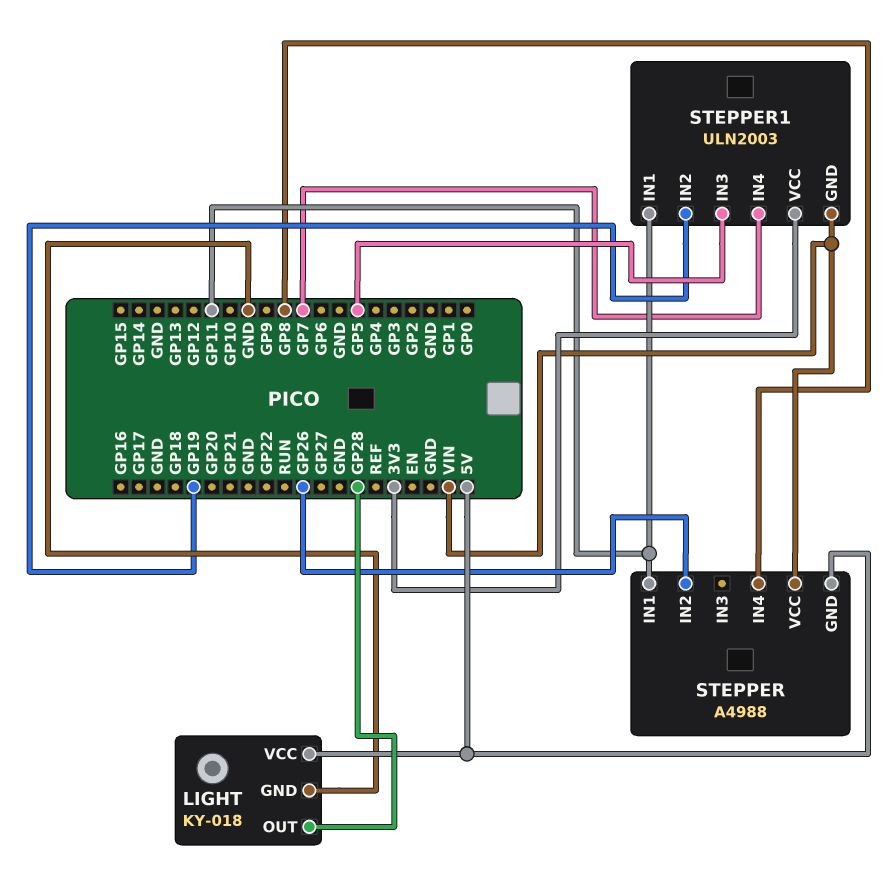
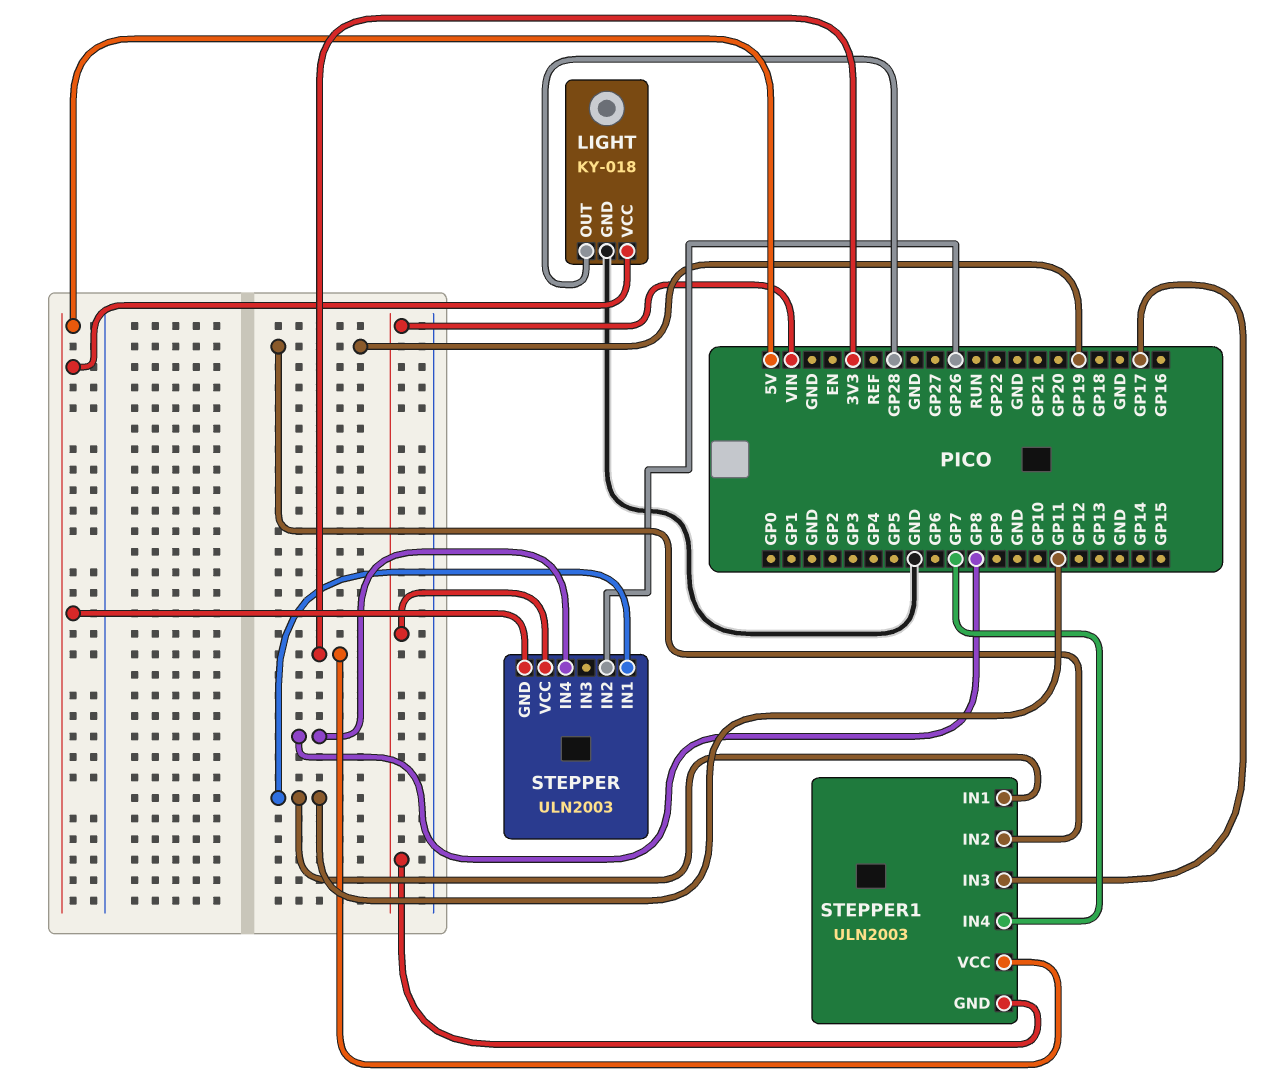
STEPPER: A4988 -> ULN2003
STEPPER1 pin IN3: GP5 -> GP17

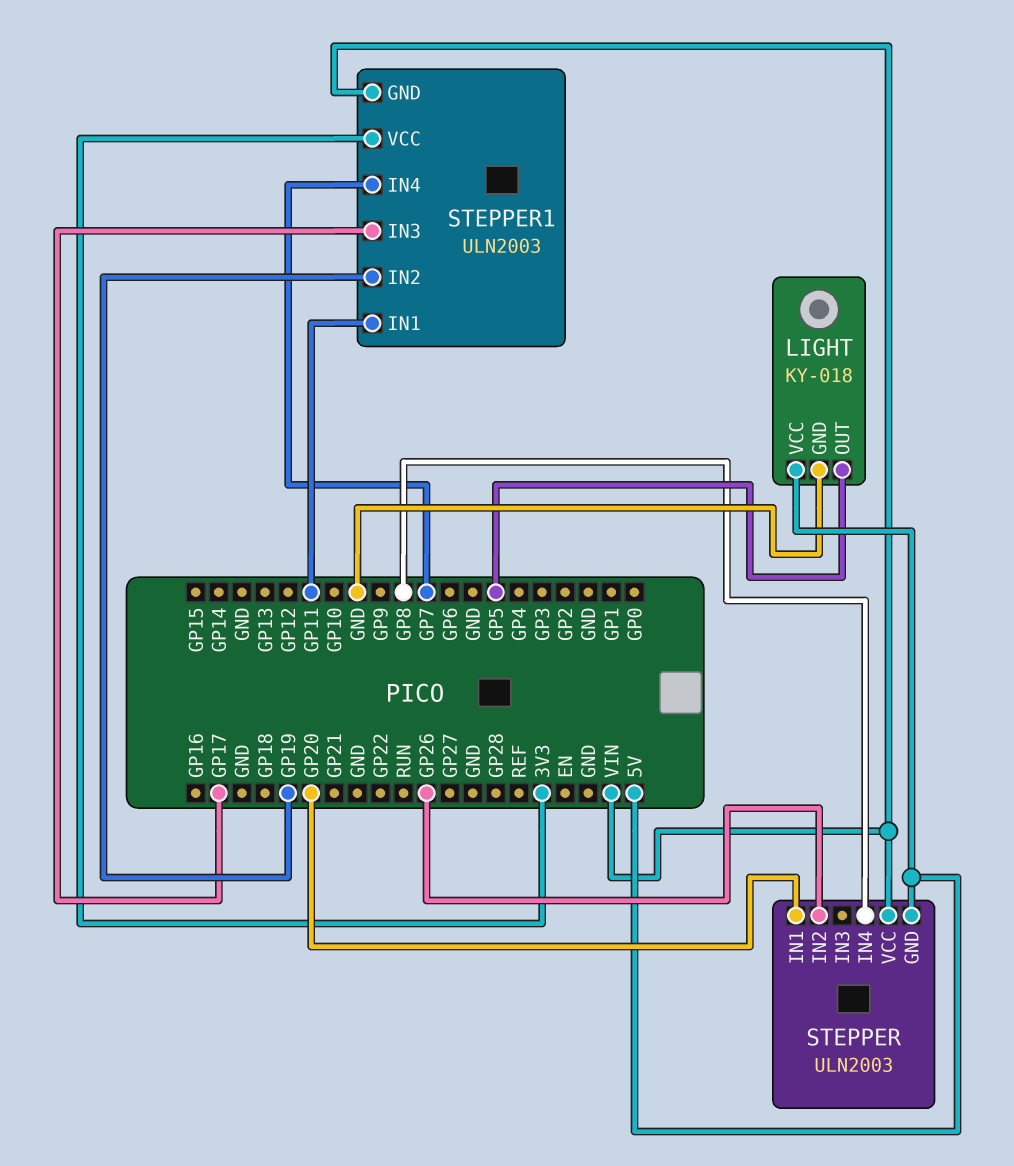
LIGHT pin OUT: GP28 -> GP5
STEPPER pin IN1: GP11 -> GP20

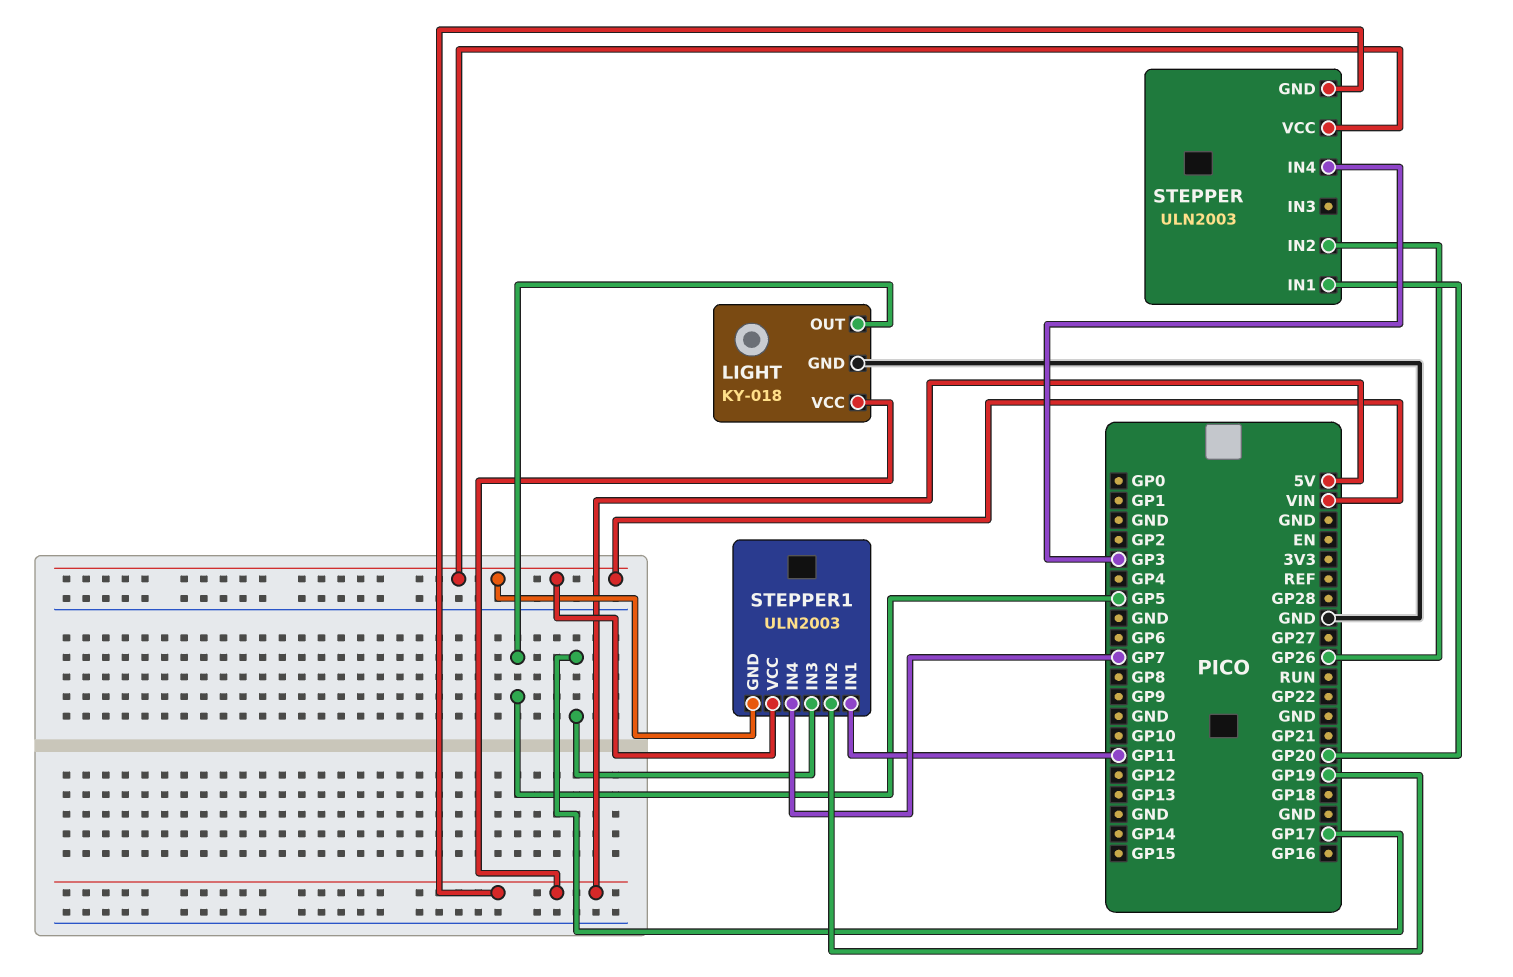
STEPPER pin IN4: GP8 -> GP3
STEPPER1 pin VCC: 3V3 -> VIN

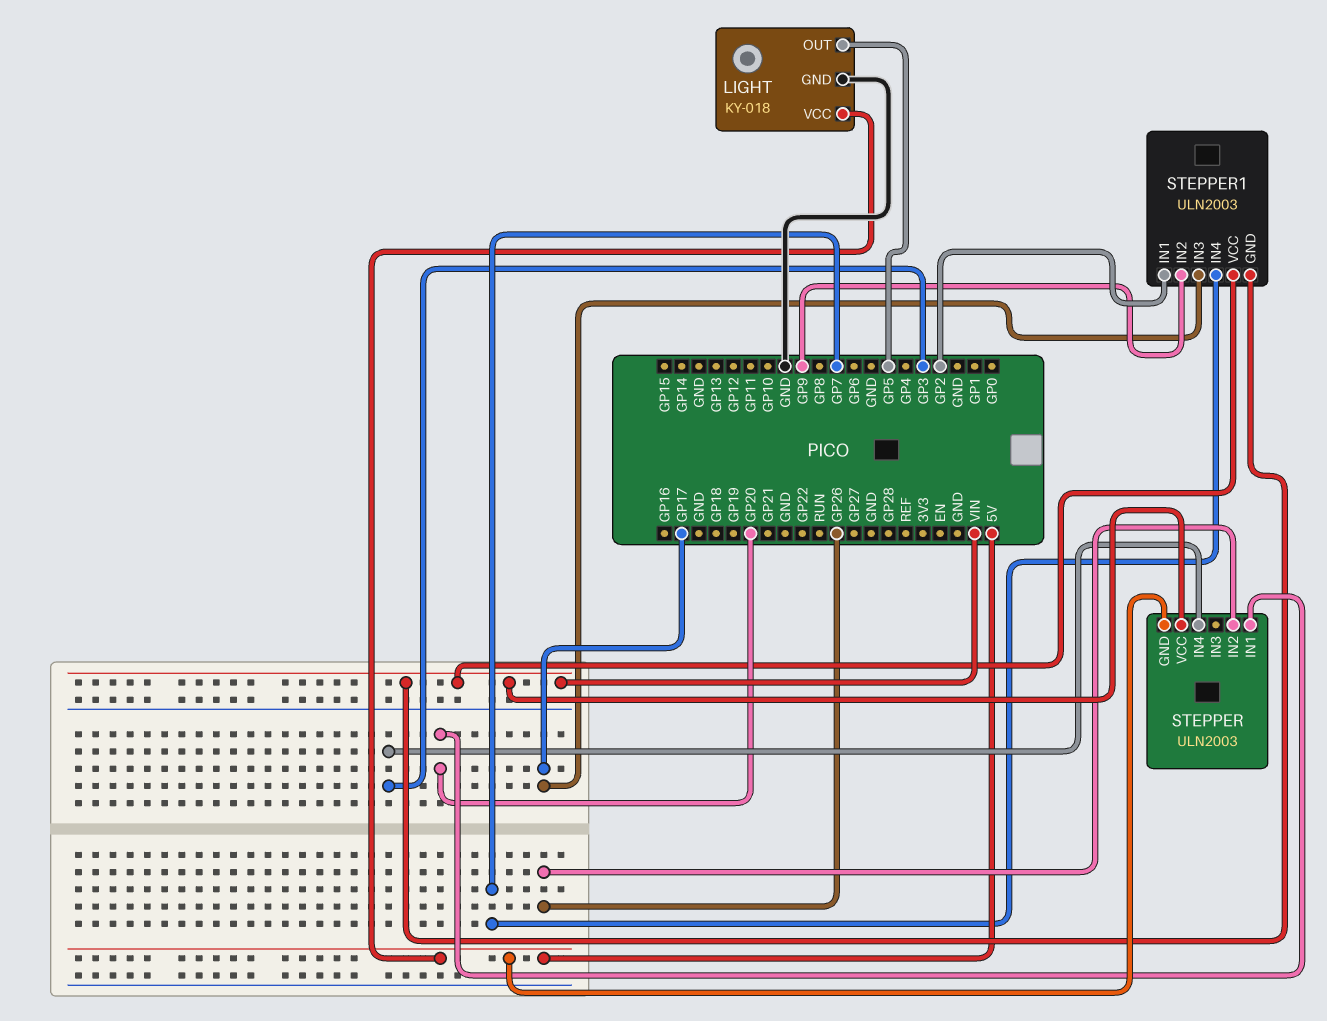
STEPPER1 pin IN1: GP11 -> GP2
STEPPER1 pin IN2: GP19 -> GP9

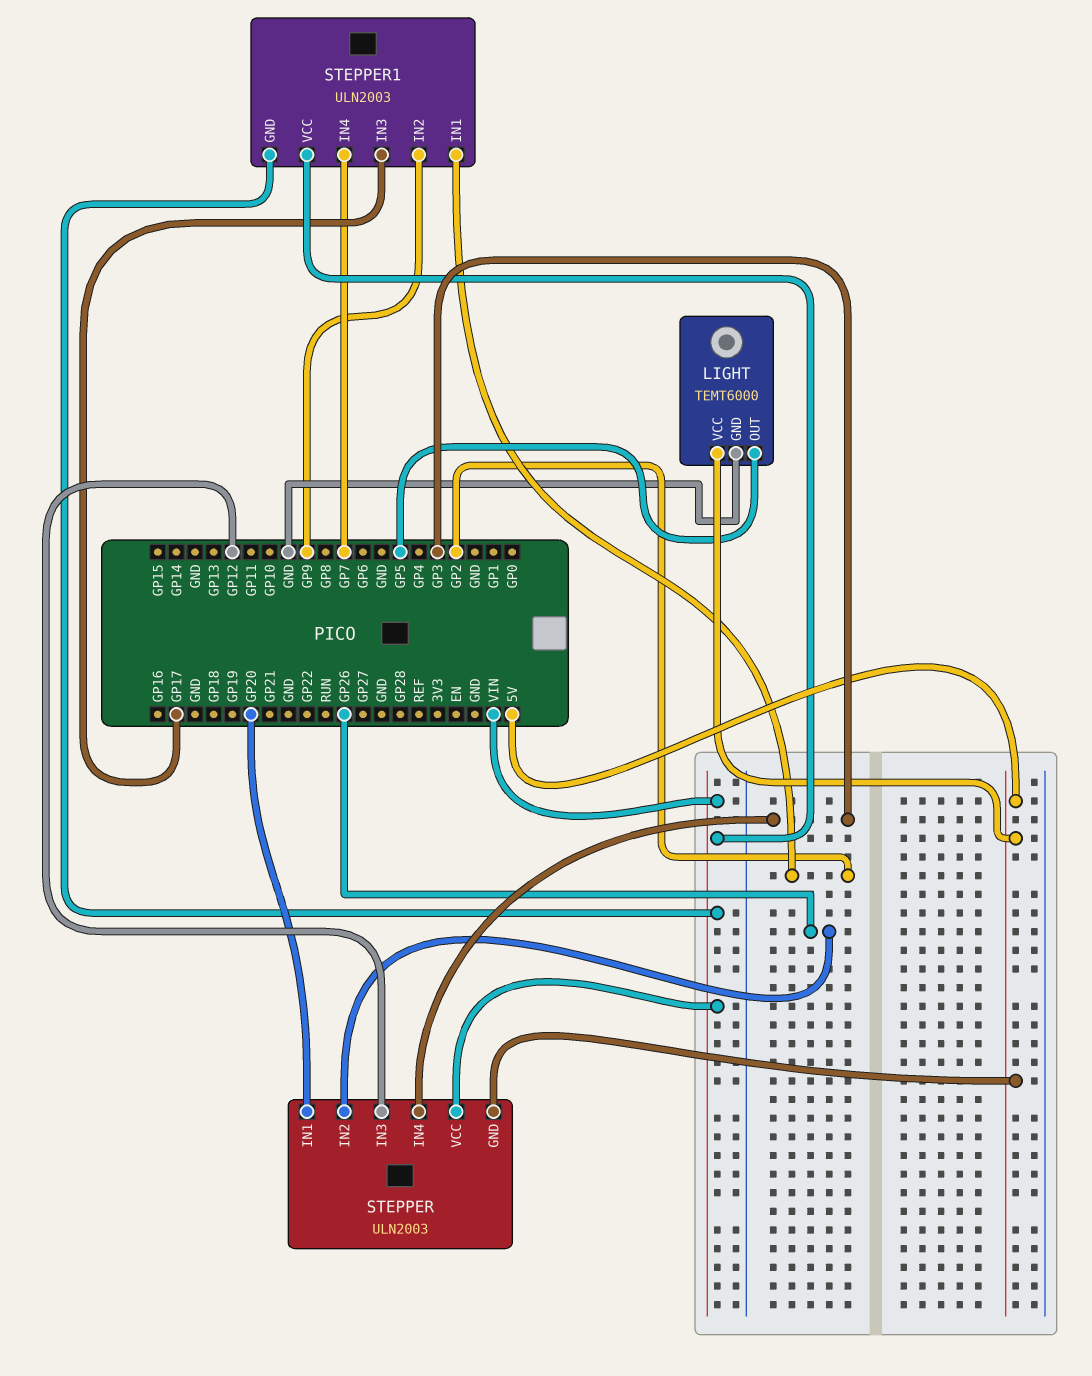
LIGHT: KY-018 -> TEMT6000
STEPPER pin IN3: none -> GP12

